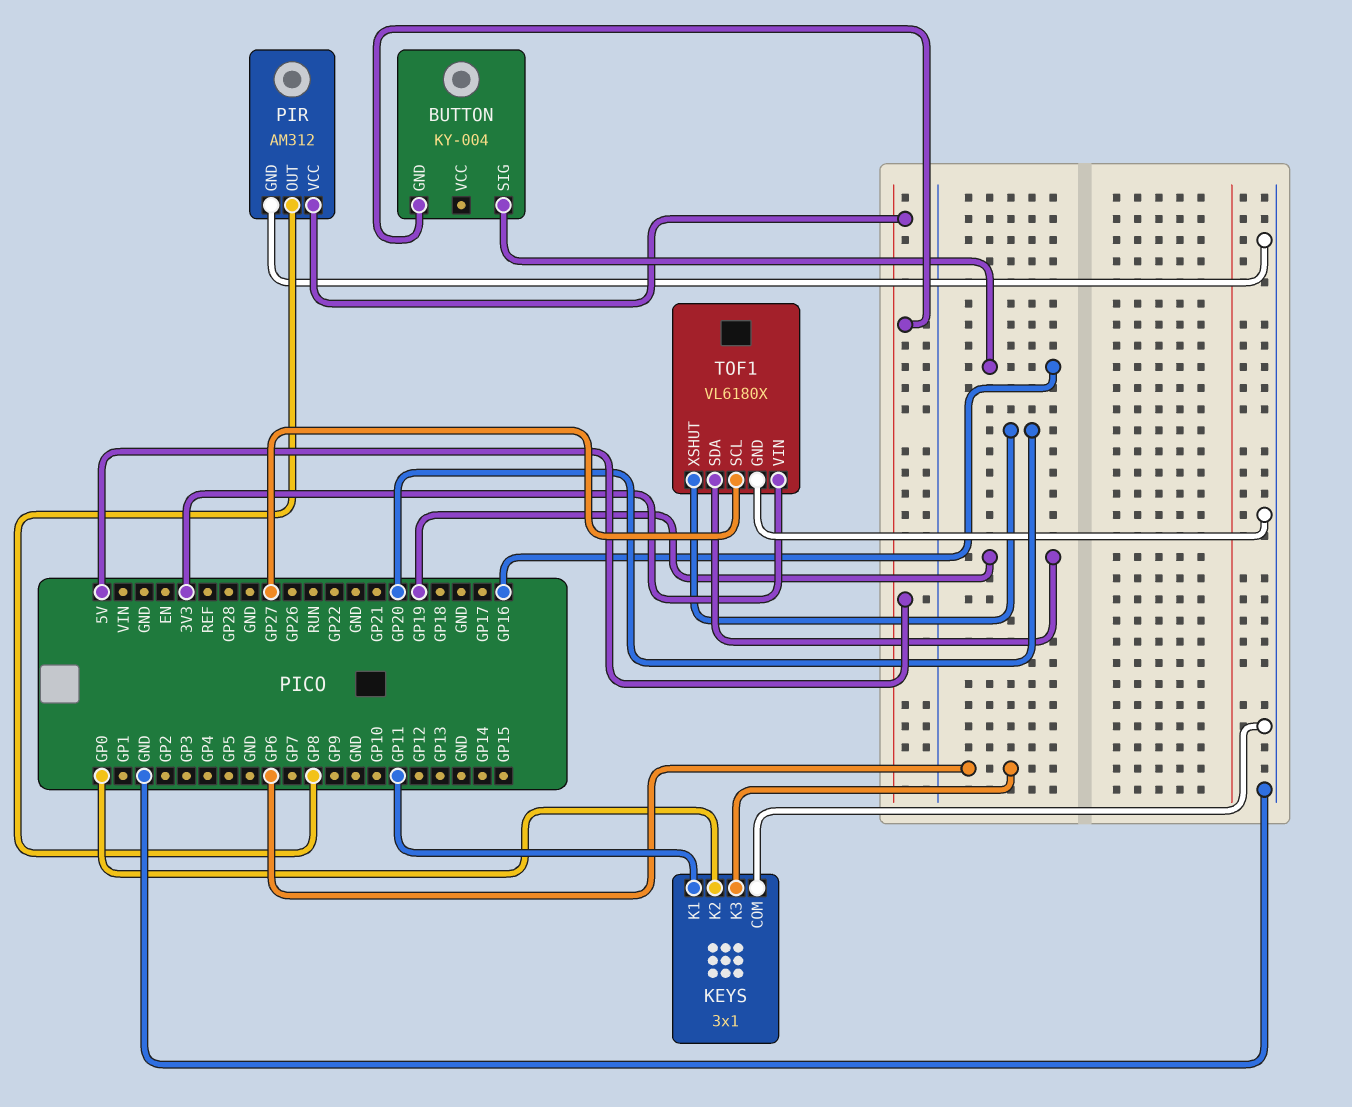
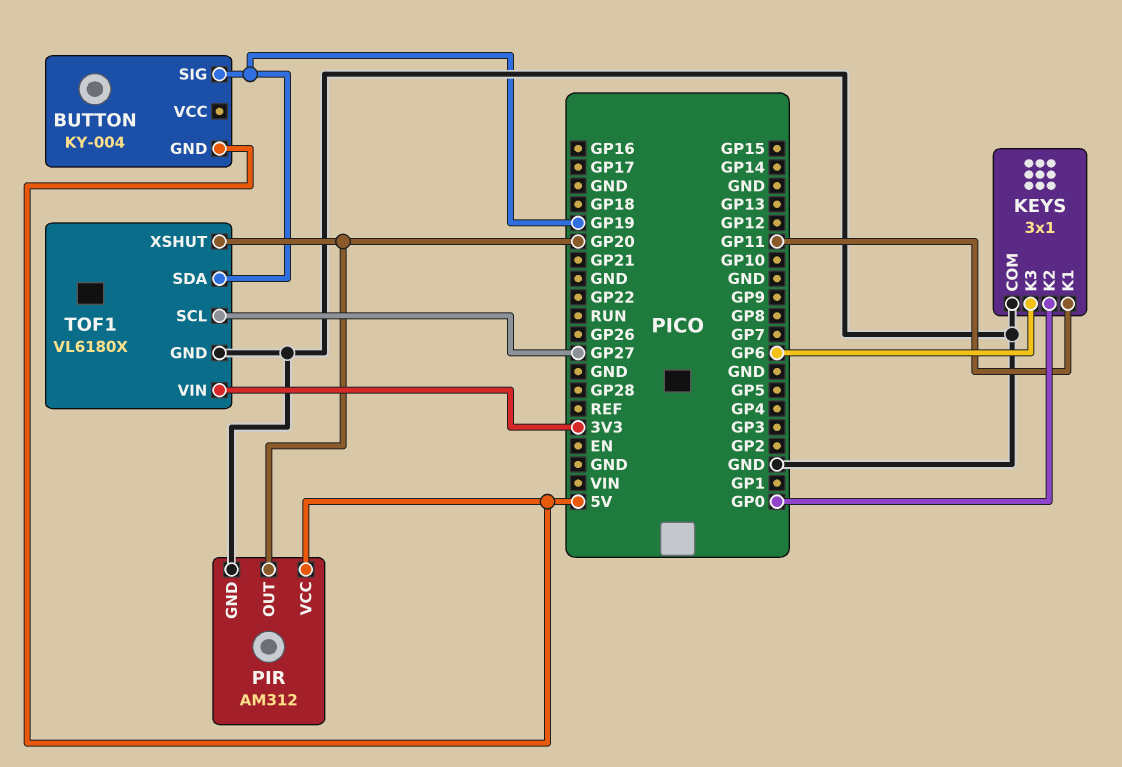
BUTTON pin SIG: GP16 -> GP19
PIR pin OUT: GP8 -> GP20

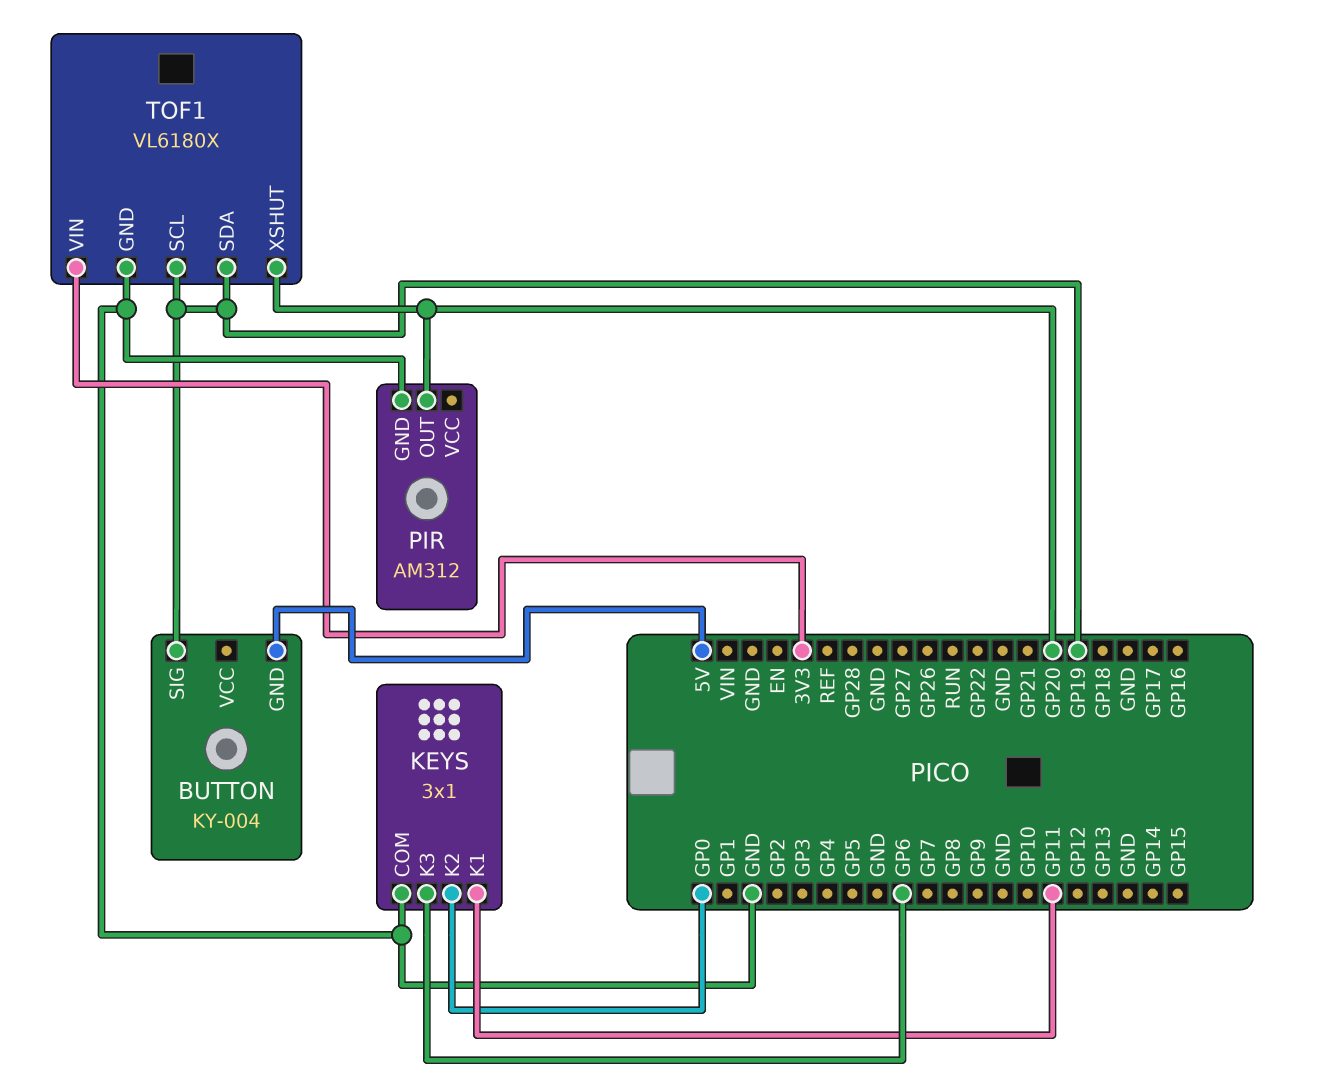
PIR pin VCC: 5V -> none
TOF1 pin SCL: GP27 -> GP19

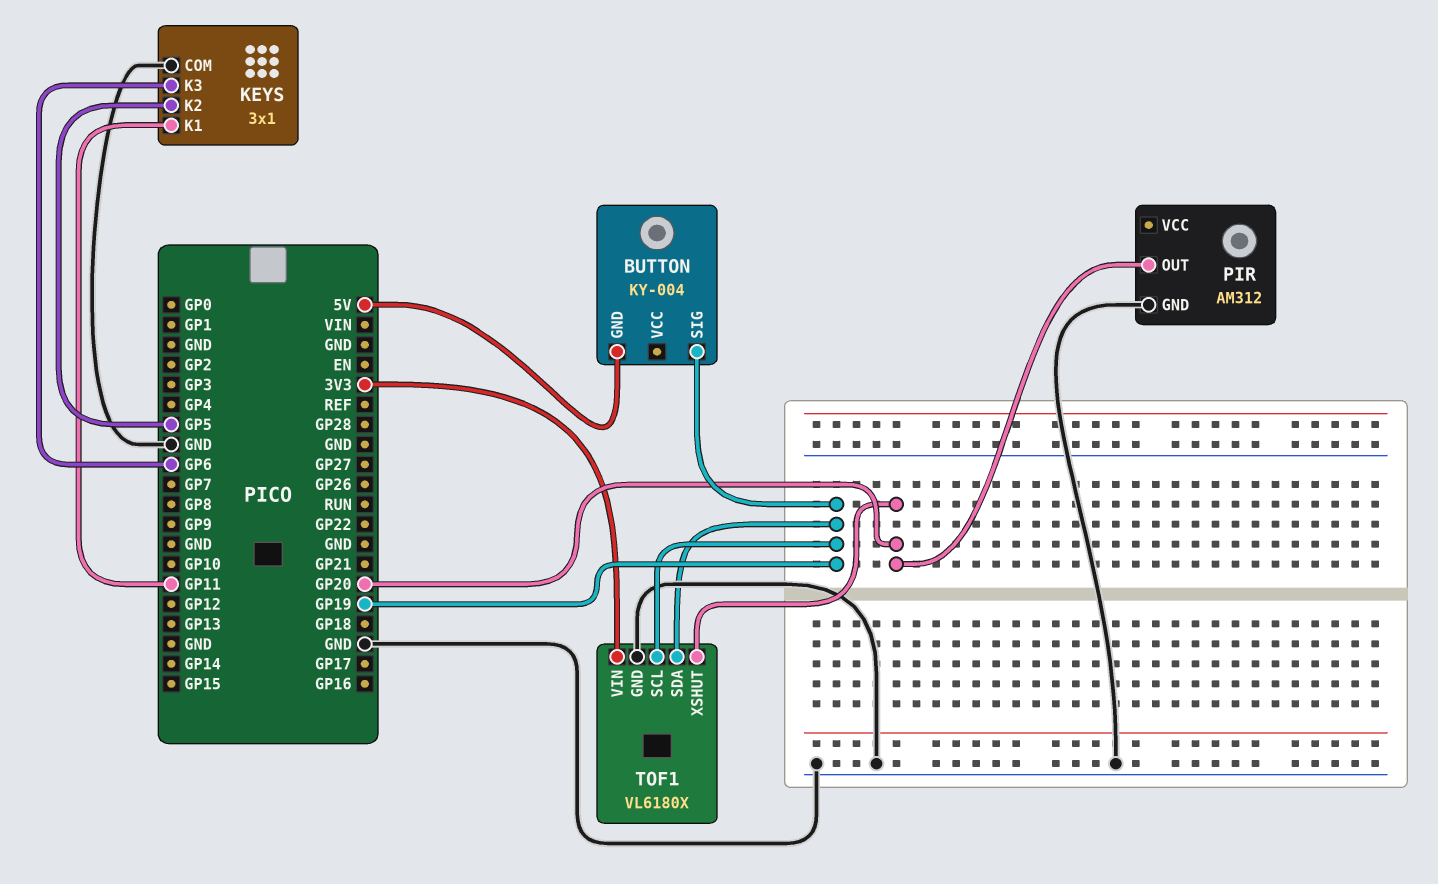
KEYS pin K2: GP0 -> GP5

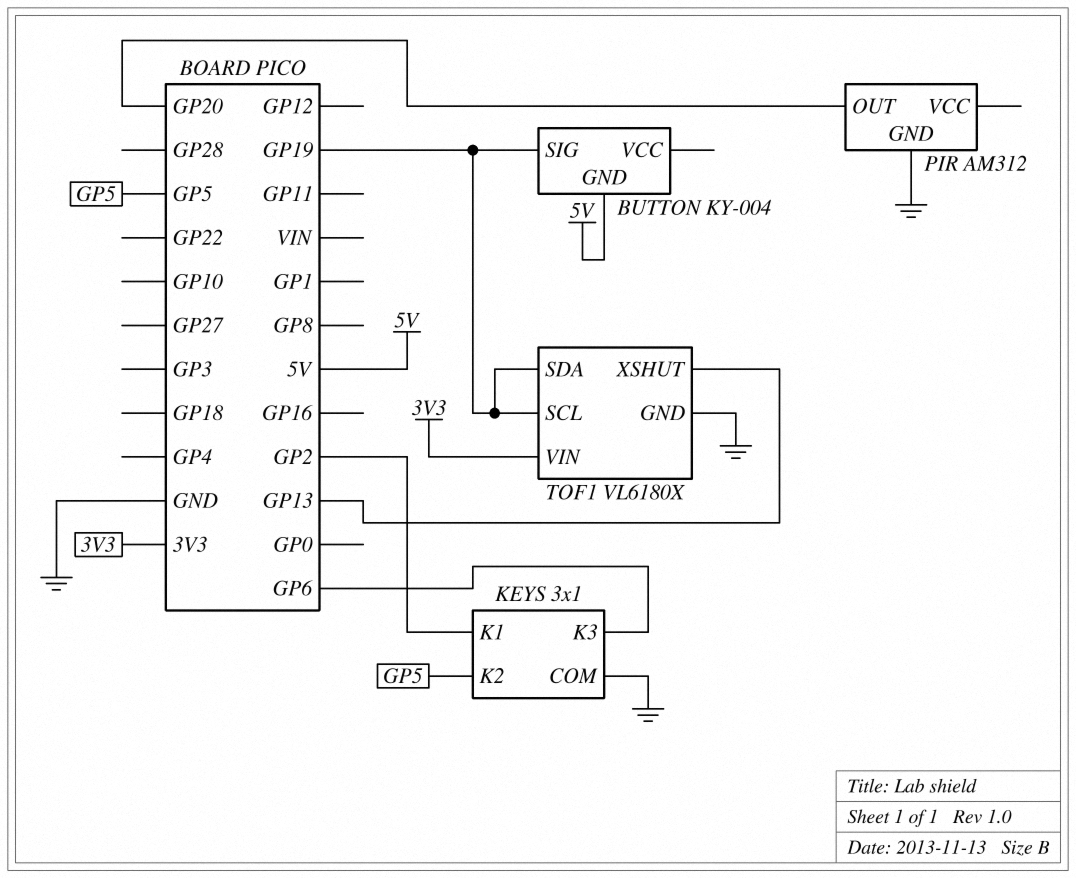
KEYS pin K1: GP11 -> GP2
TOF1 pin XSHUT: GP20 -> GP13

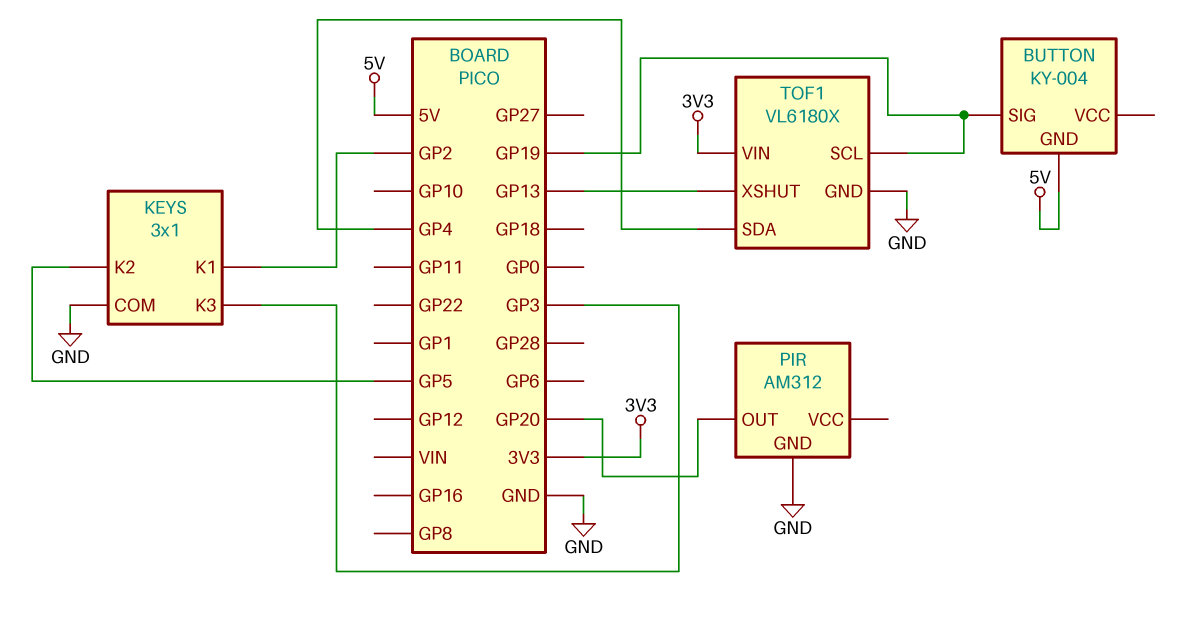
KEYS pin K3: GP6 -> GP3
TOF1 pin SDA: GP19 -> GP4

